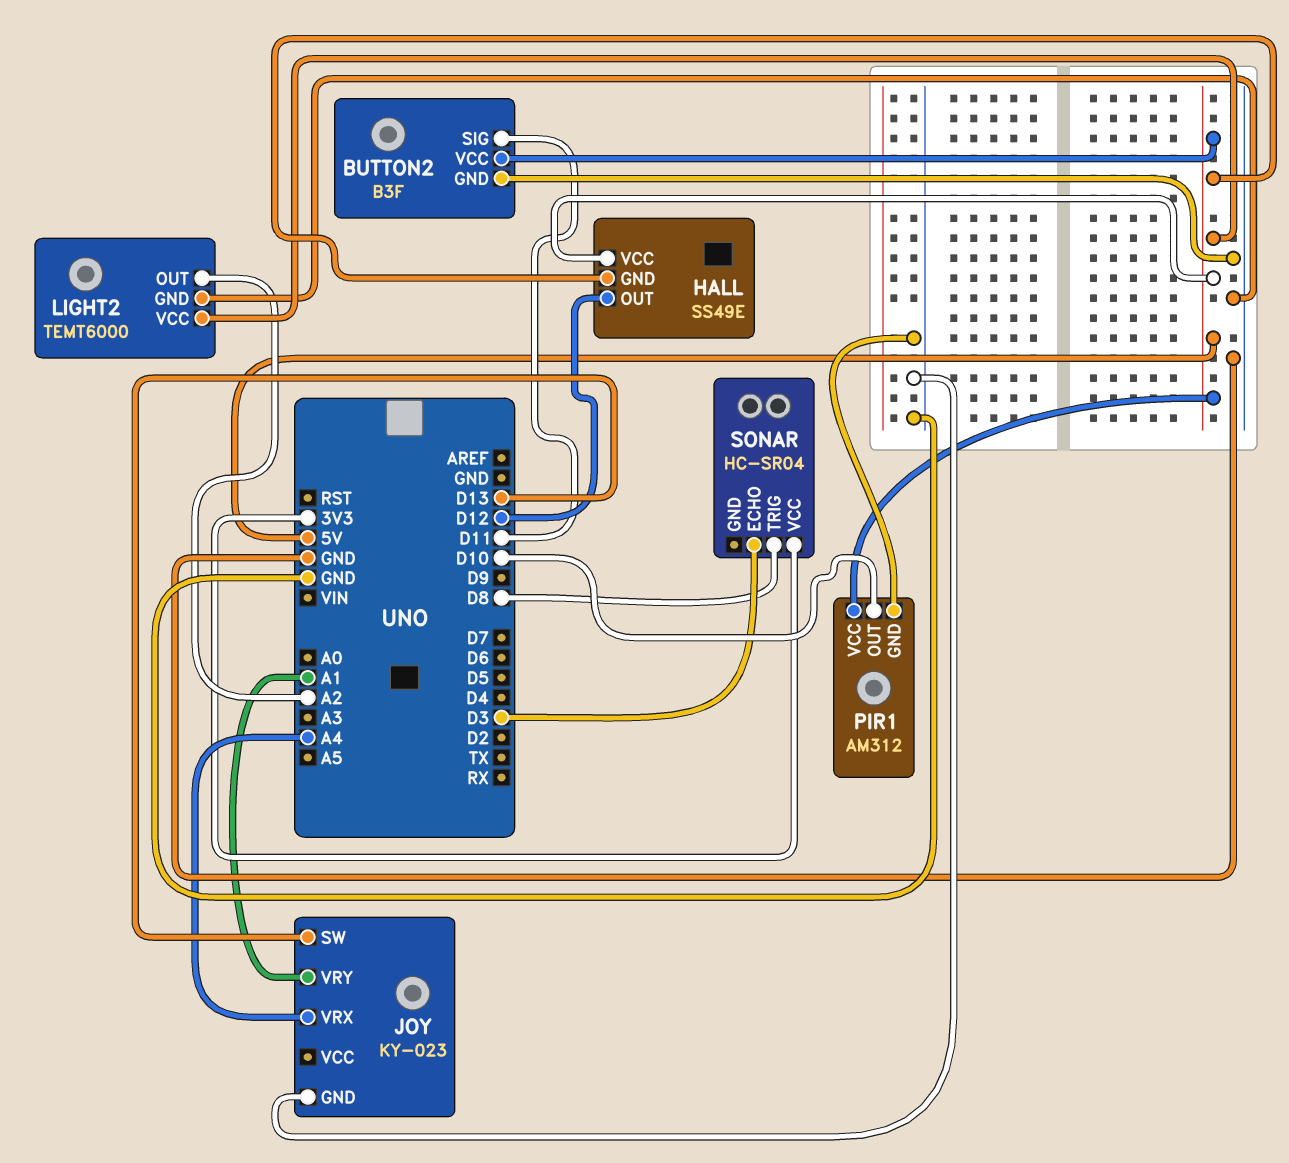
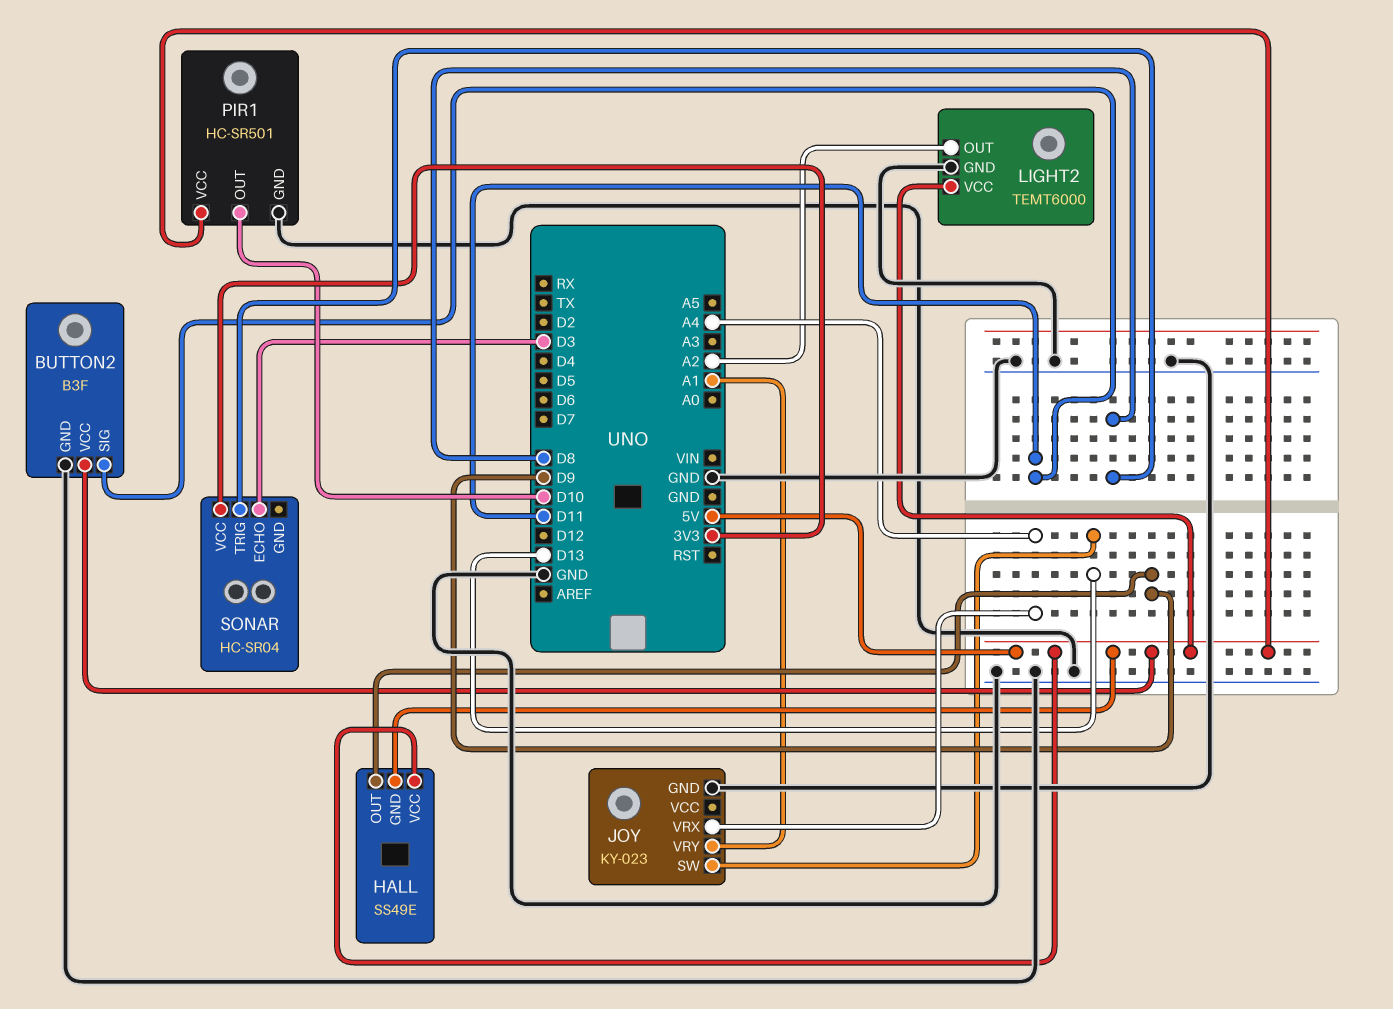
HALL pin OUT: D12 -> D9
PIR1: AM312 -> HC-SR501

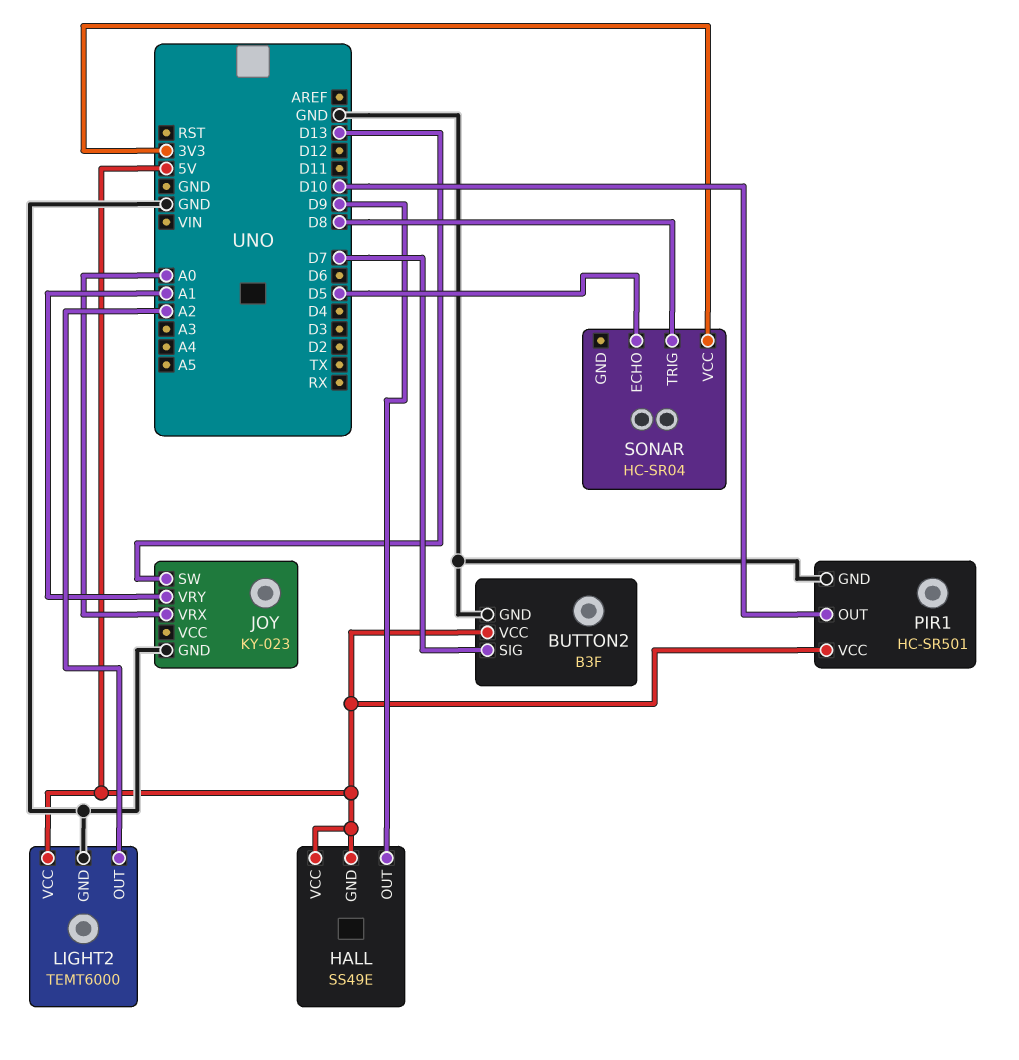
BUTTON2 pin SIG: D11 -> D7
JOY pin VRX: A4 -> A0
SONAR pin ECHO: D3 -> D5

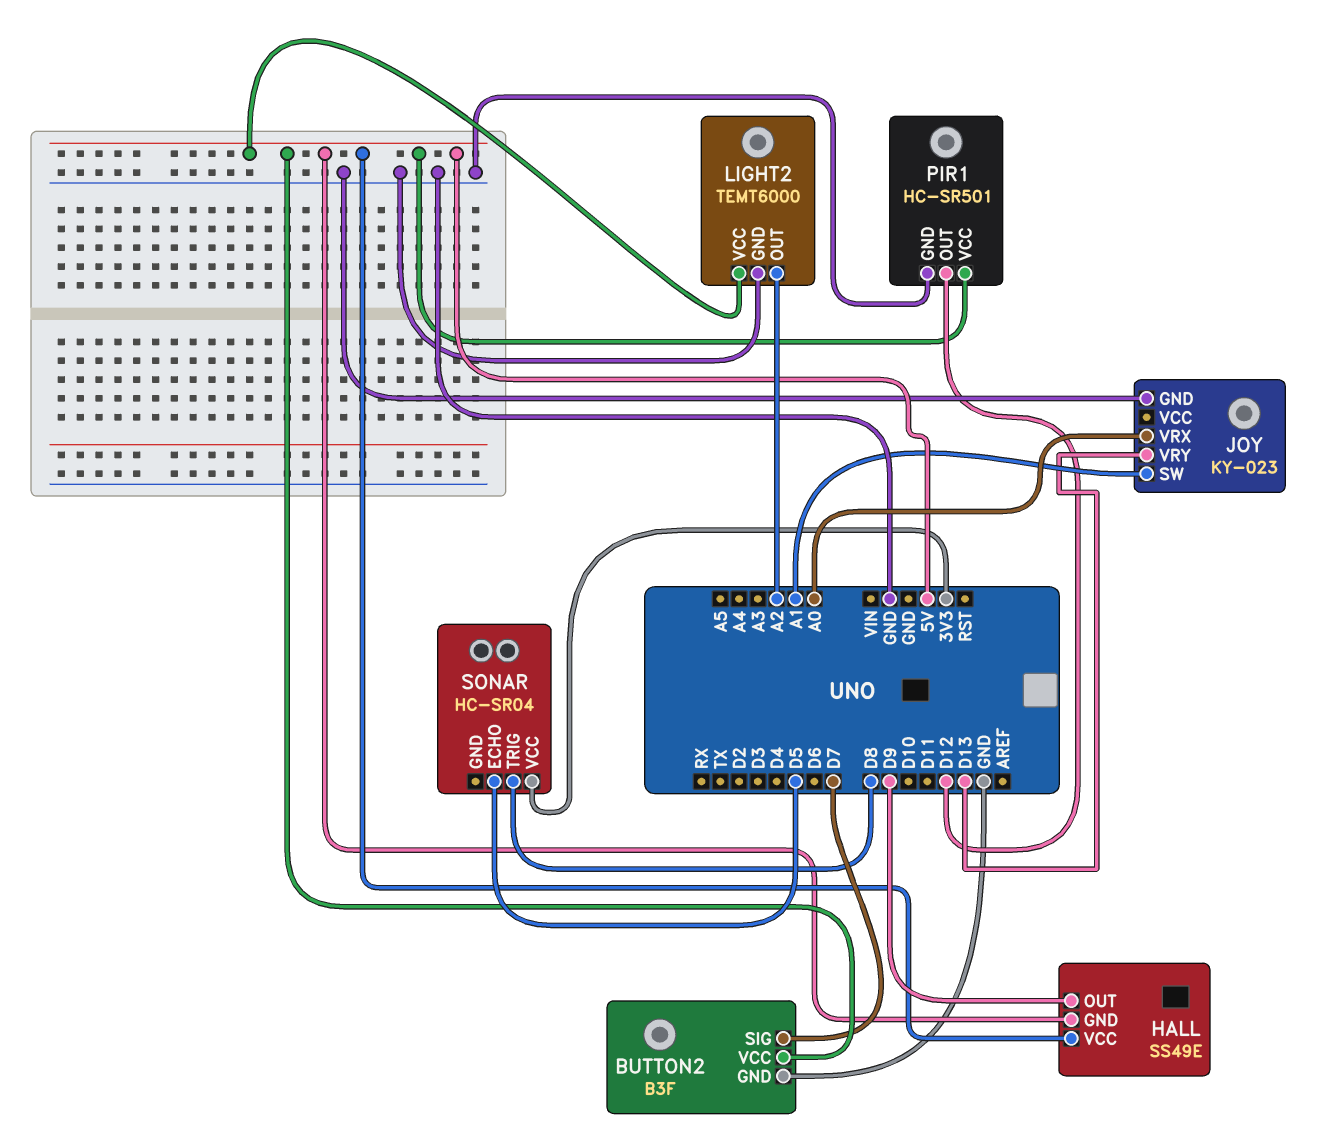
JOY pin SW: D13 -> A1
JOY pin VRY: A1 -> D13
PIR1 pin OUT: D10 -> D12

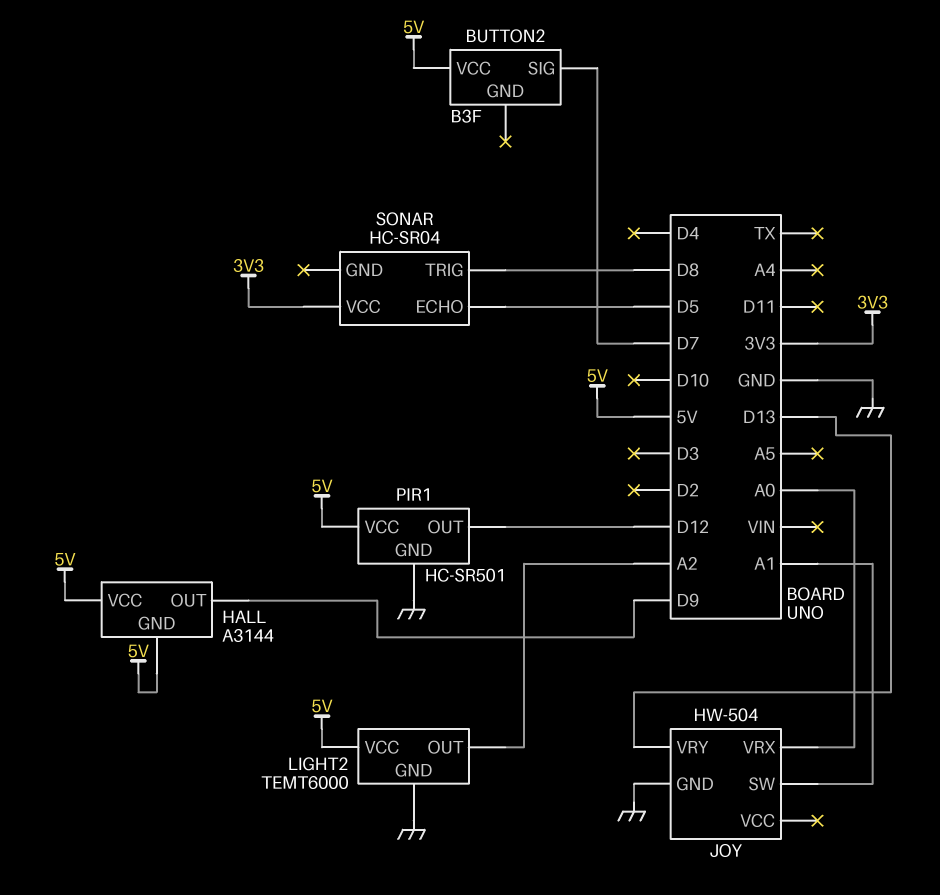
BUTTON2 pin GND: GND -> none
HALL: SS49E -> A3144
JOY: KY-023 -> HW-504

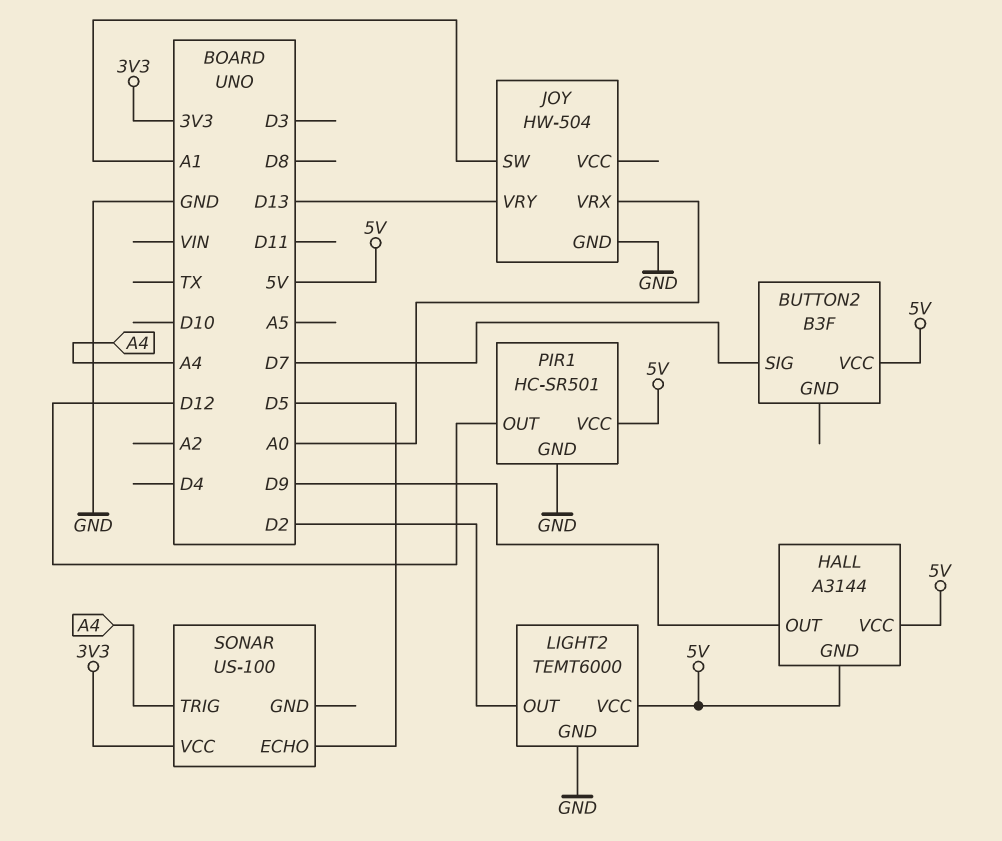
LIGHT2 pin OUT: A2 -> D2
SONAR: HC-SR04 -> US-100
SONAR pin TRIG: D8 -> A4

